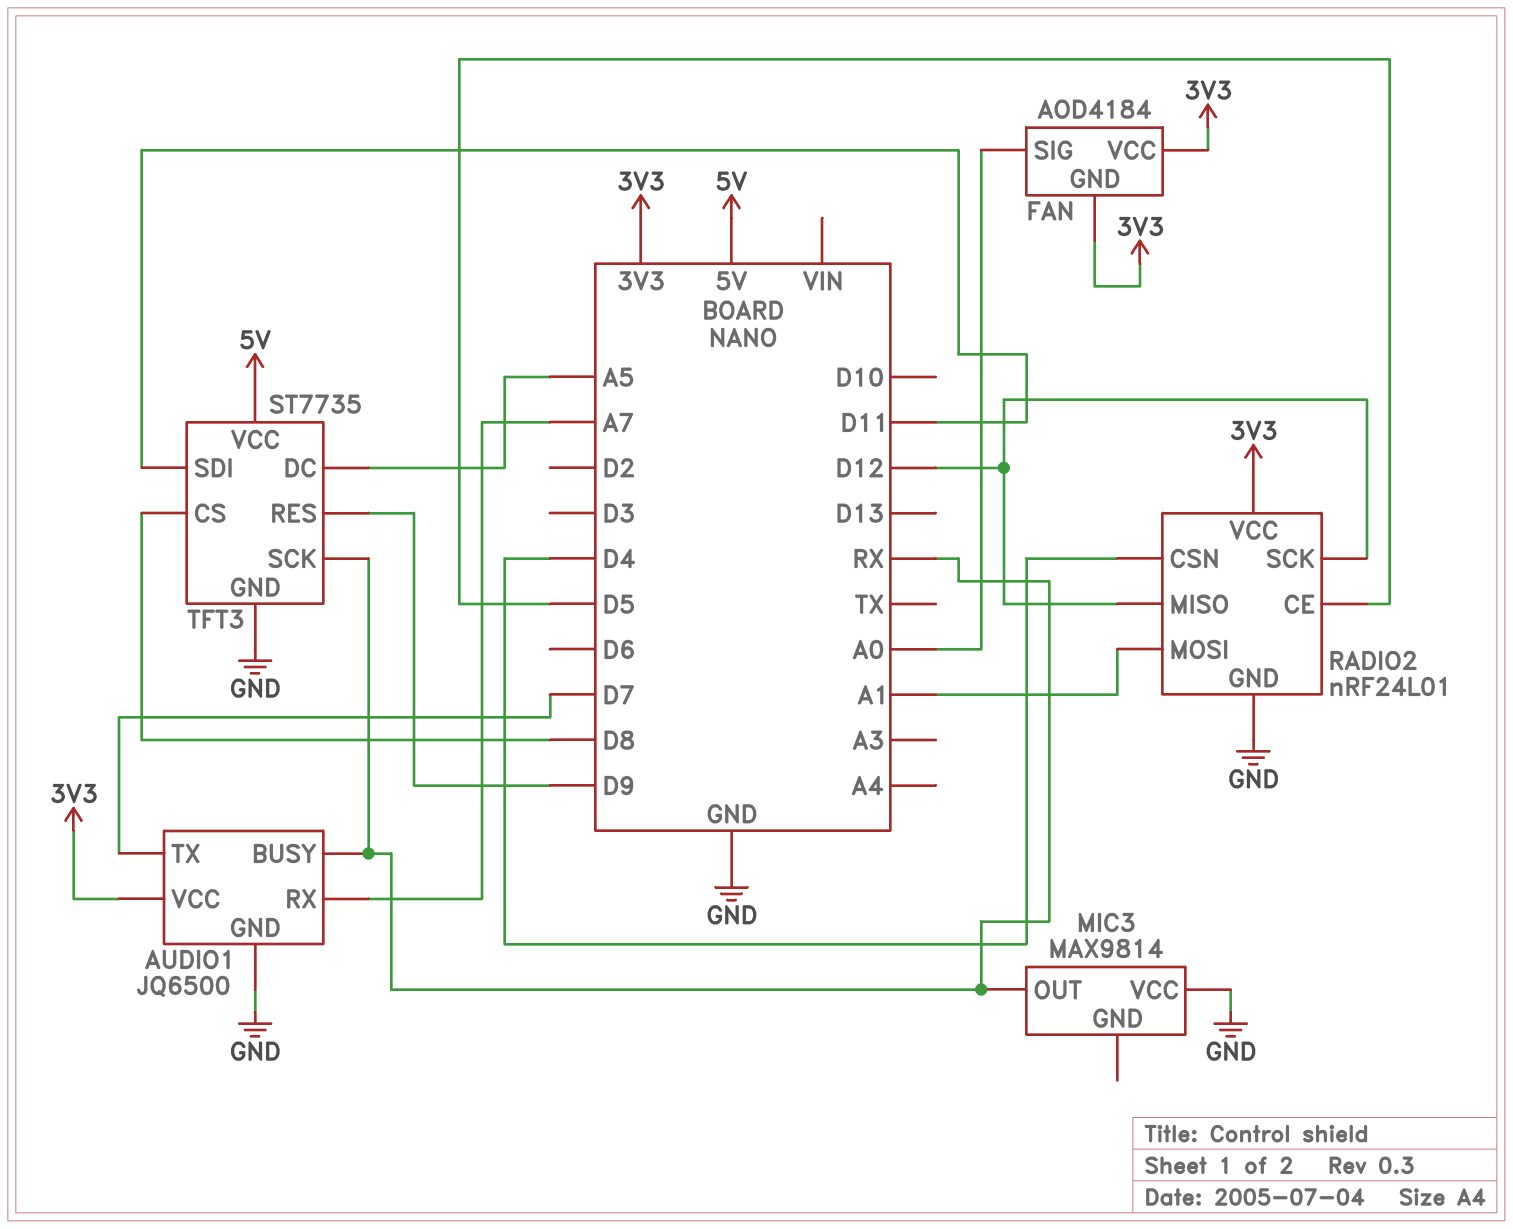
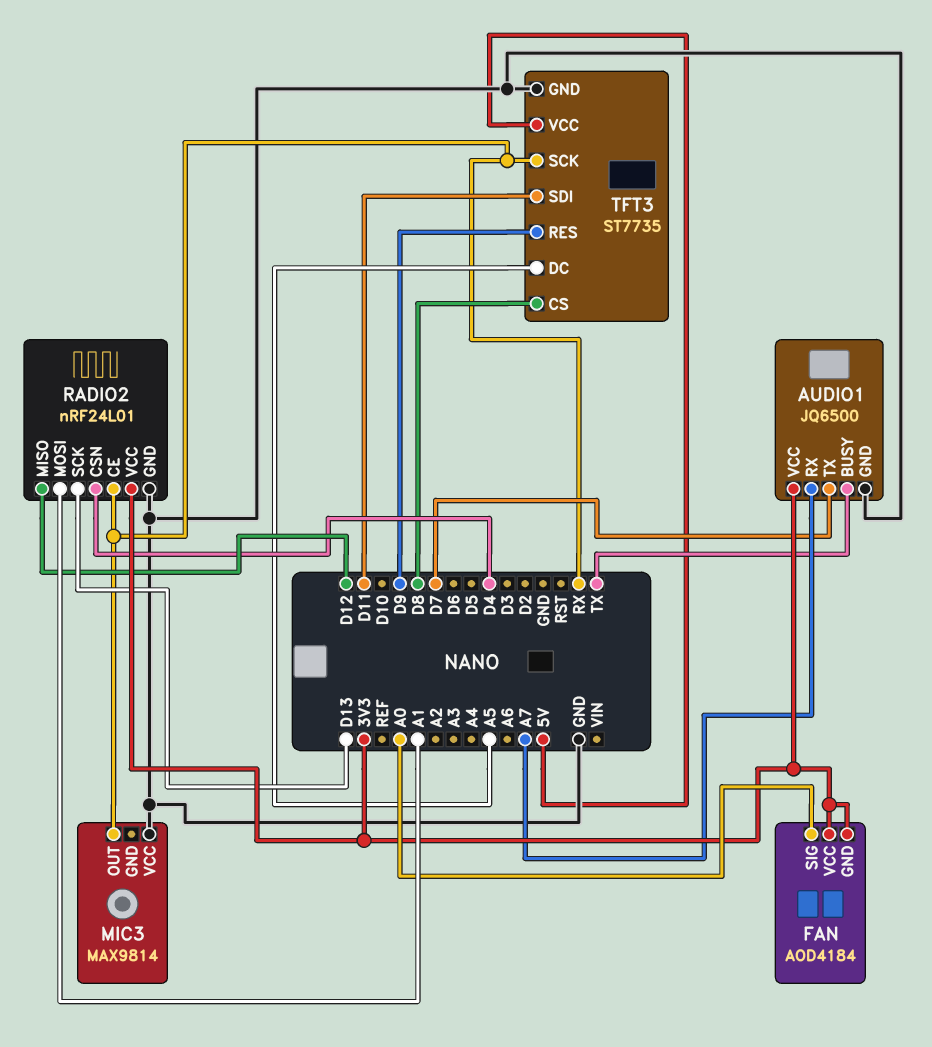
AUDIO1 pin BUSY: RX -> TX
RADIO2 pin CE: D5 -> RX
RADIO2 pin SCK: D12 -> D13

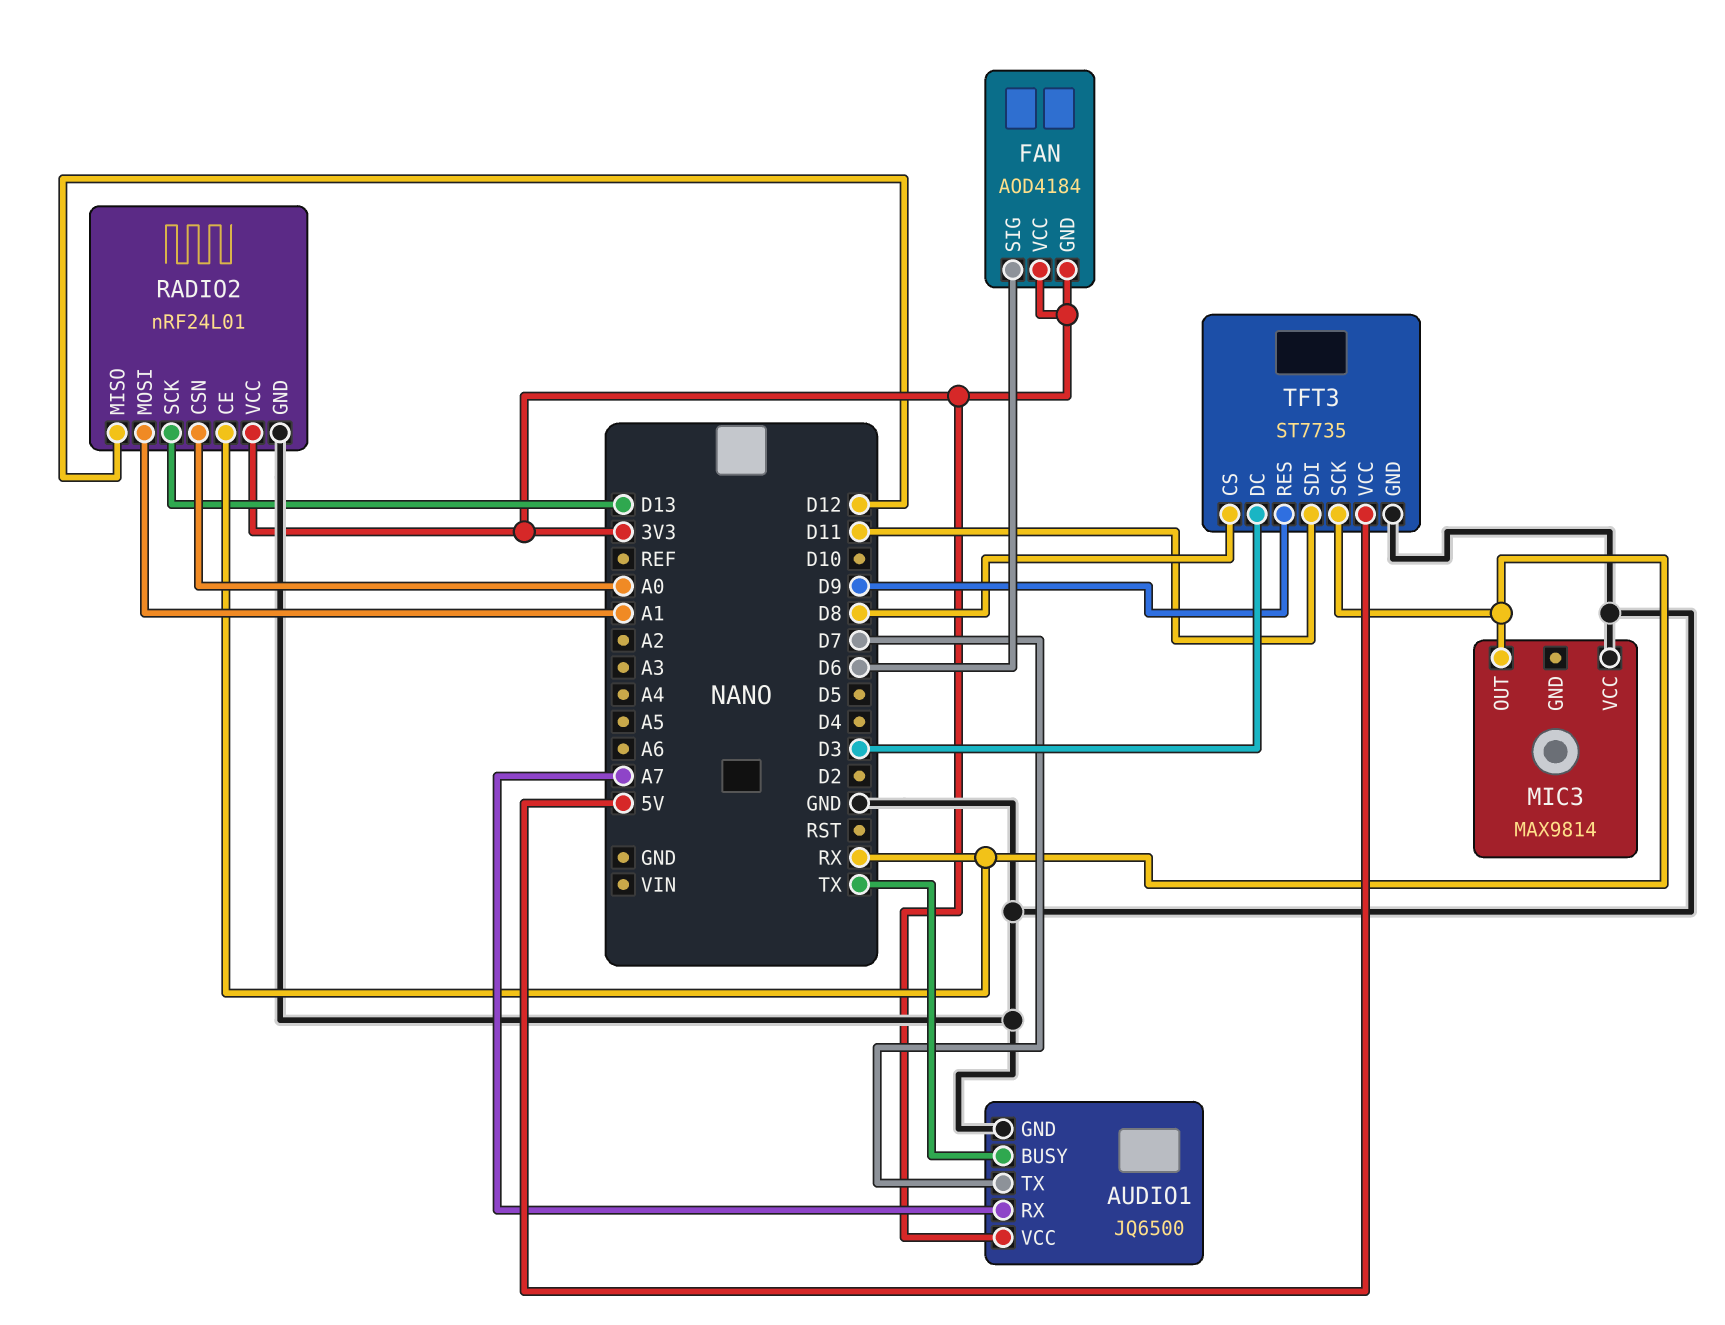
FAN pin SIG: A0 -> D6
RADIO2 pin CSN: D4 -> A0
TFT3 pin DC: A5 -> D3

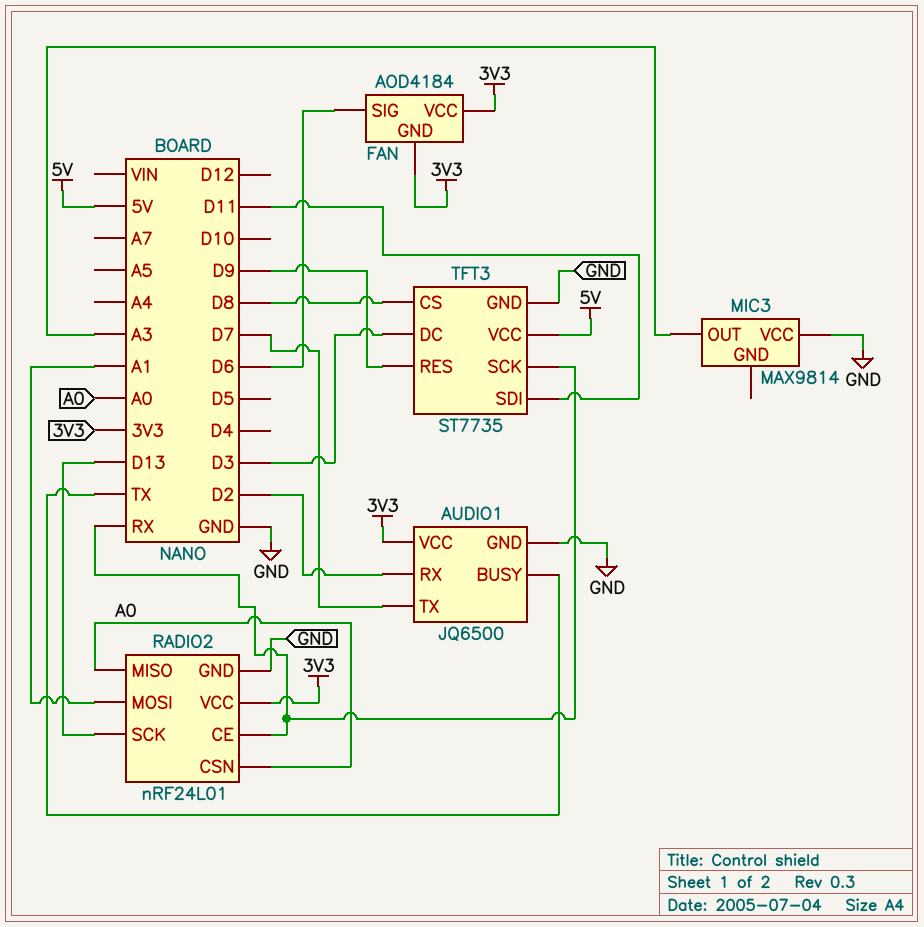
AUDIO1 pin RX: A7 -> D2
MIC3 pin OUT: RX -> A3
RADIO2 pin MISO: D12 -> A0

